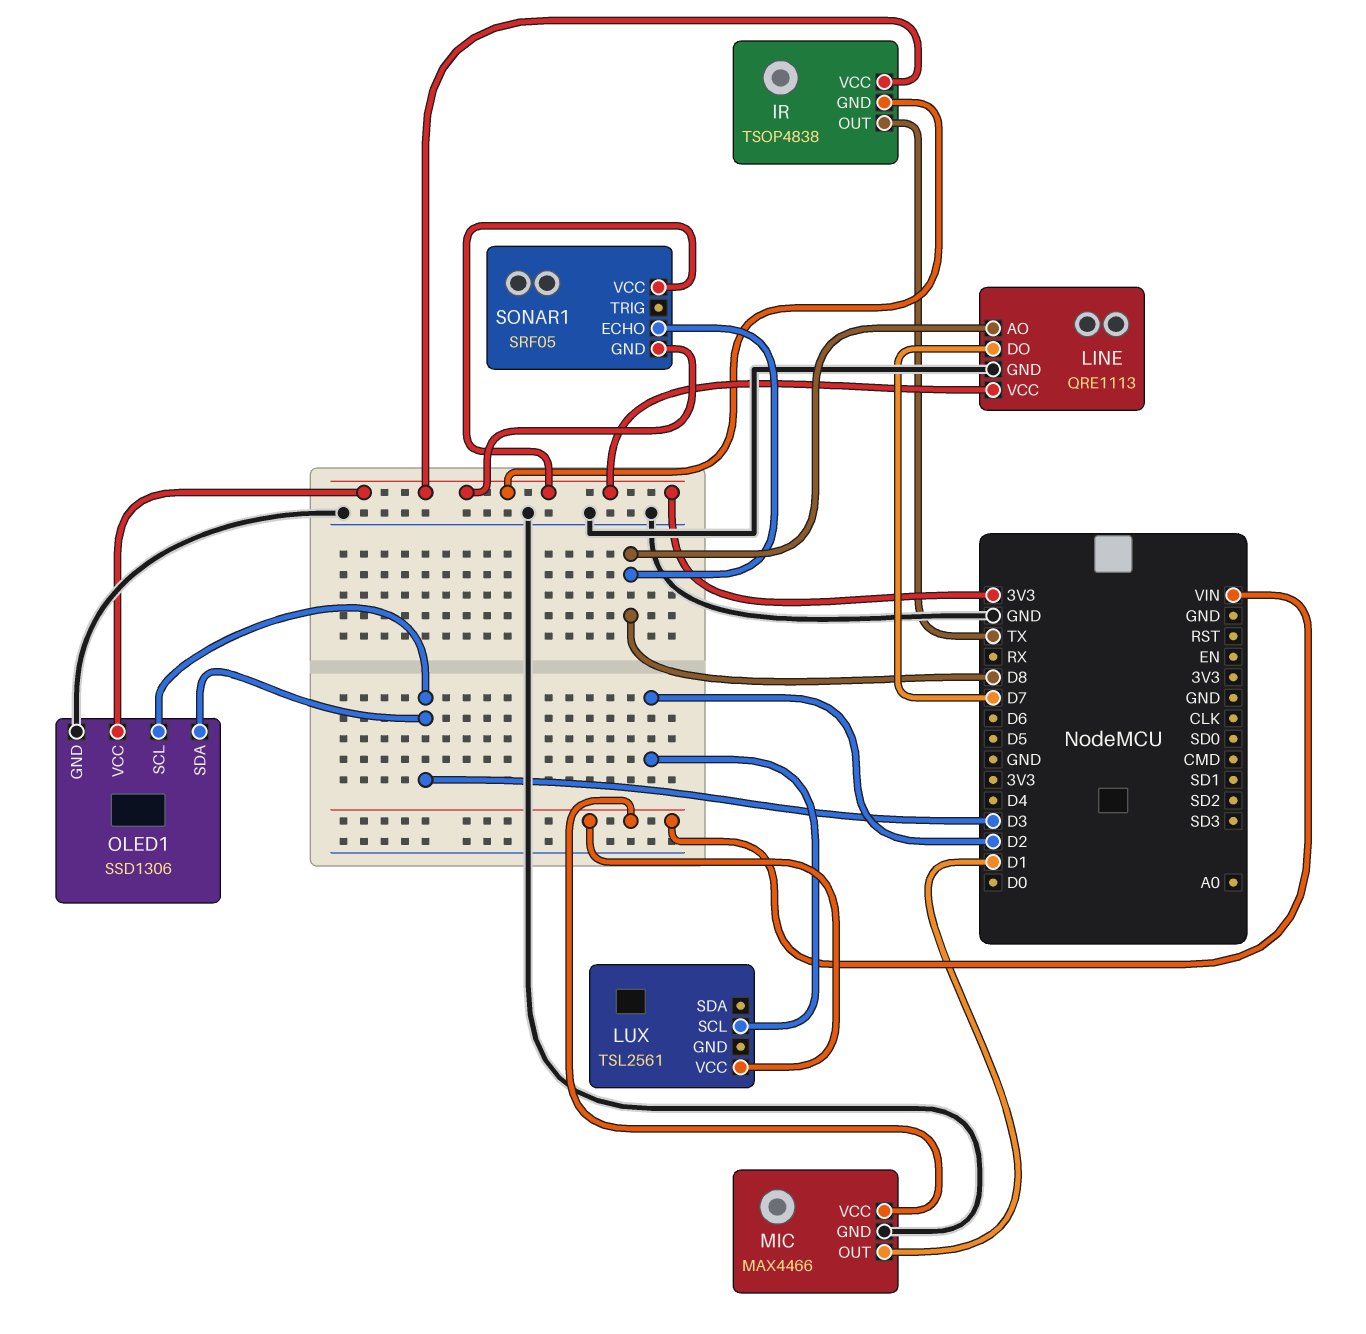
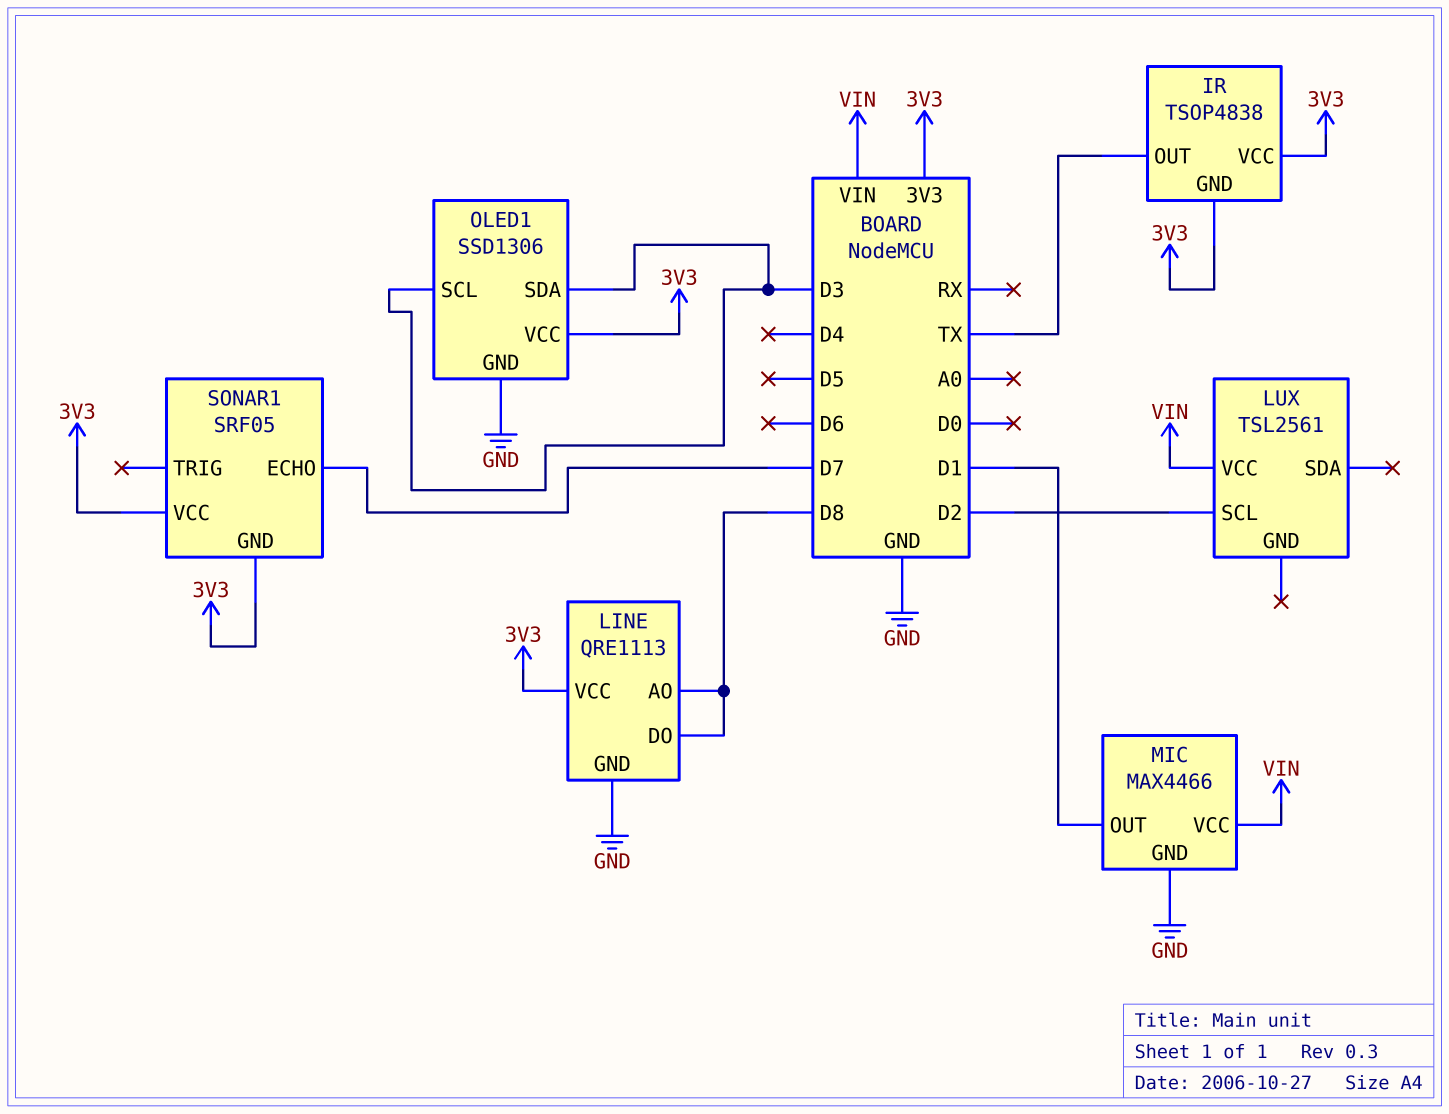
LINE pin DO: D7 -> D8
SONAR1 pin ECHO: D8 -> D7

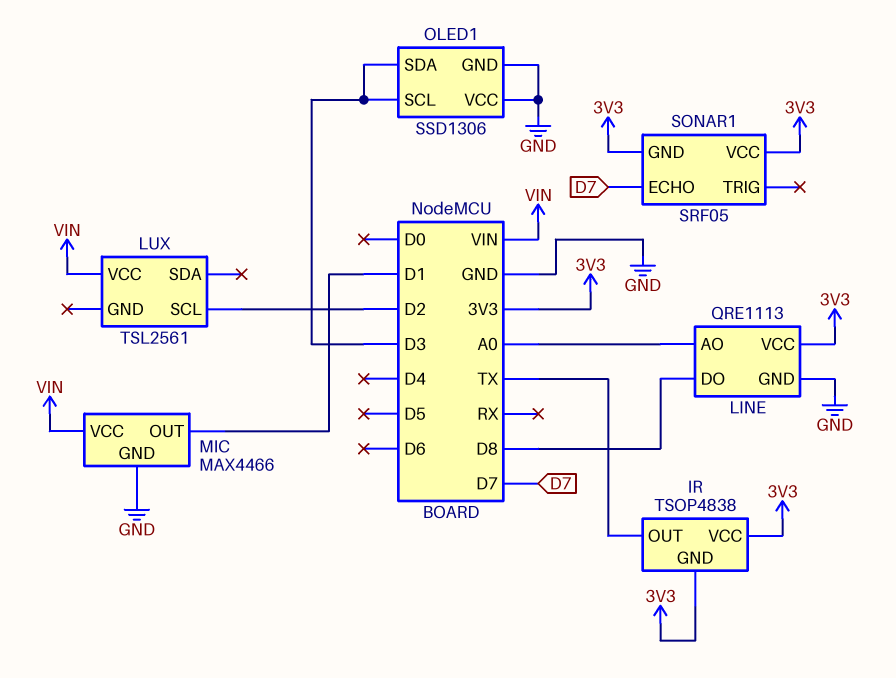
LINE pin AO: D8 -> A0
OLED1 pin VCC: 3V3 -> GND

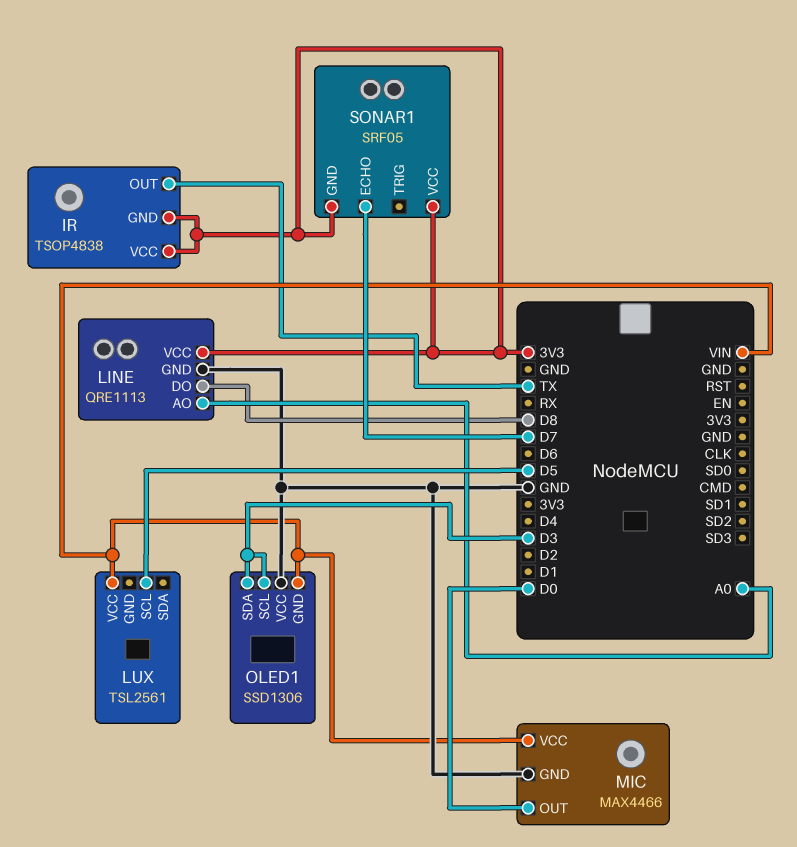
LUX pin SCL: D2 -> D5
MIC pin OUT: D1 -> D0
OLED1 pin GND: GND -> VIN

